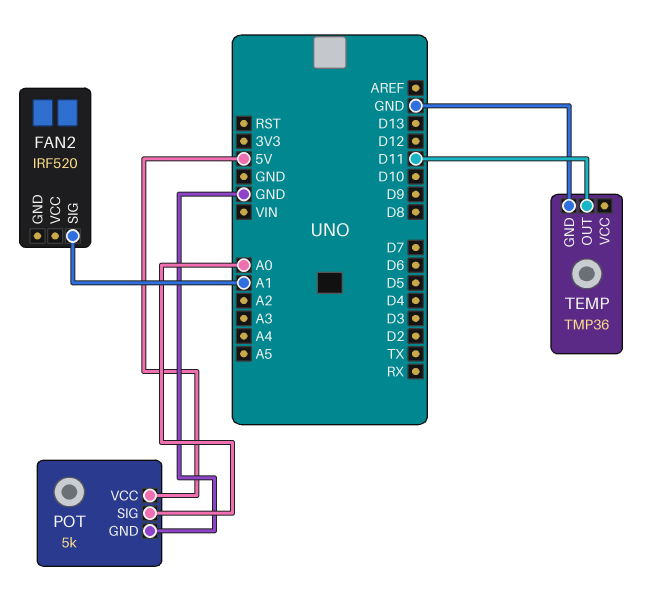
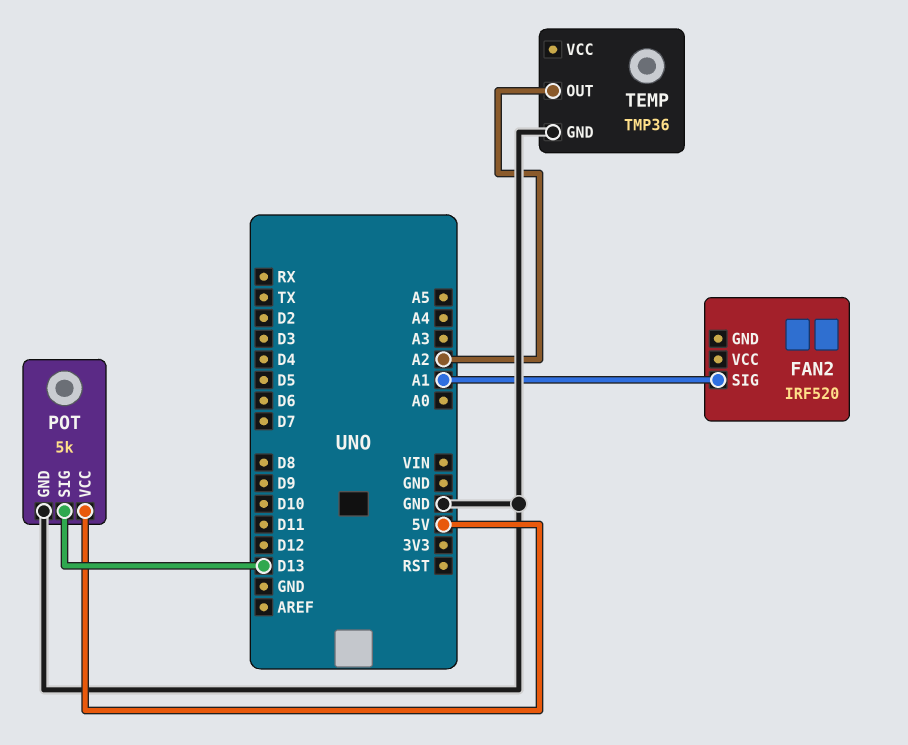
POT pin SIG: A0 -> D13
TEMP pin OUT: D11 -> A2

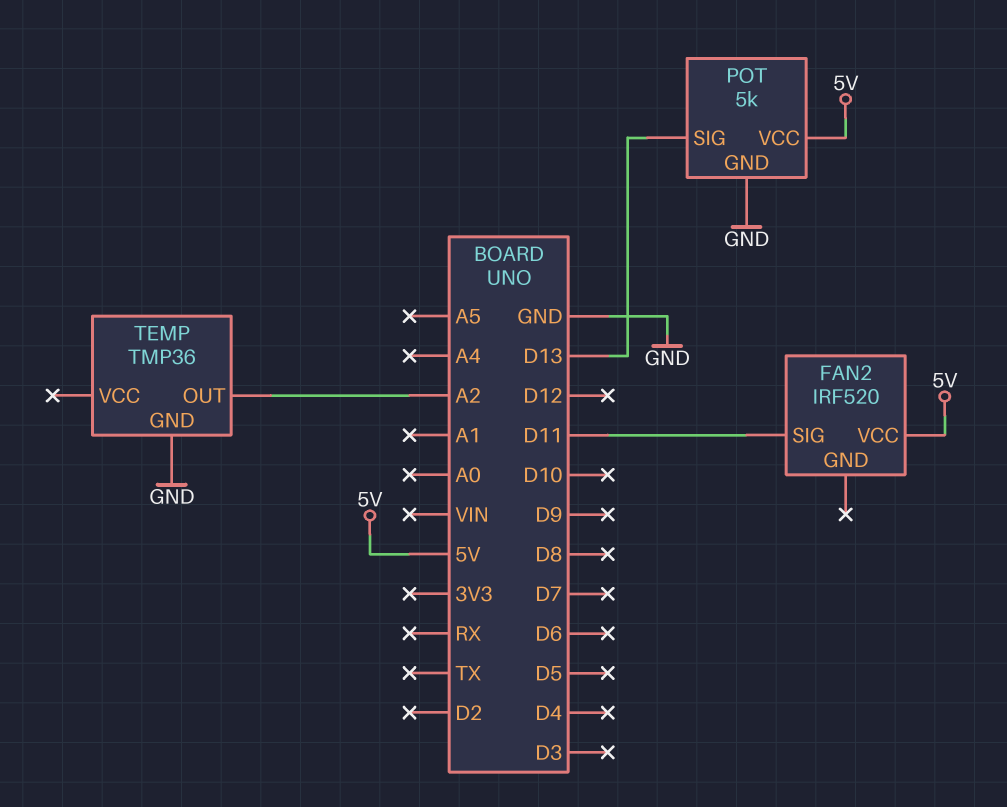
FAN2 pin SIG: A1 -> D11
FAN2 pin VCC: none -> 5V

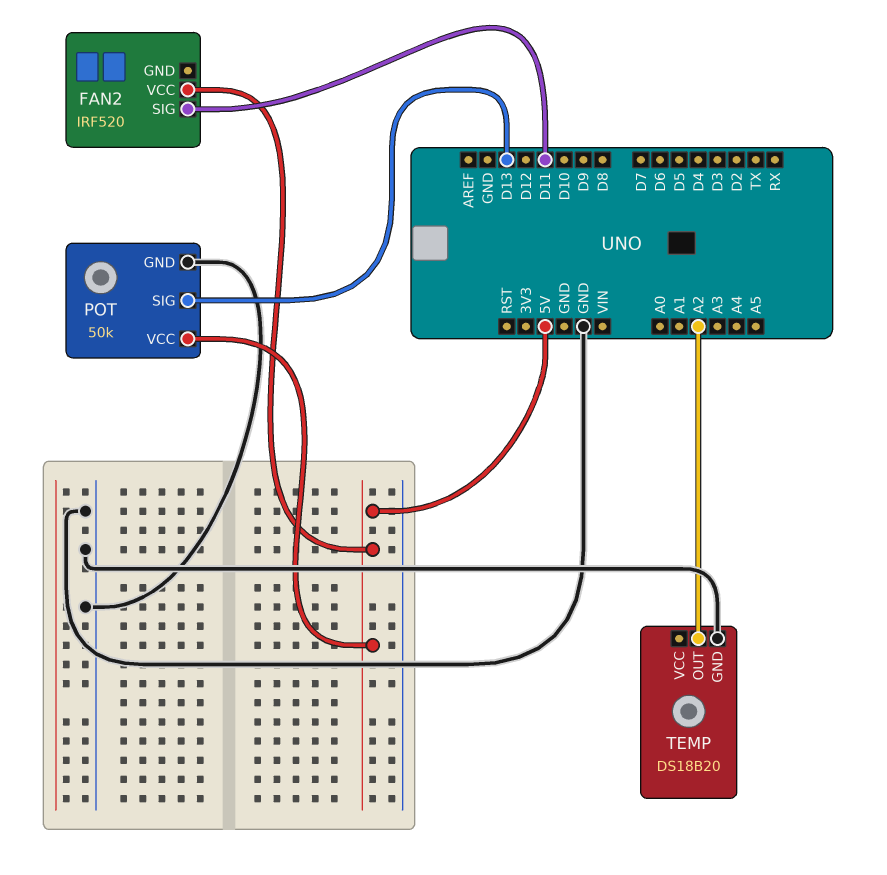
POT: 5k -> 50k
TEMP: TMP36 -> DS18B20

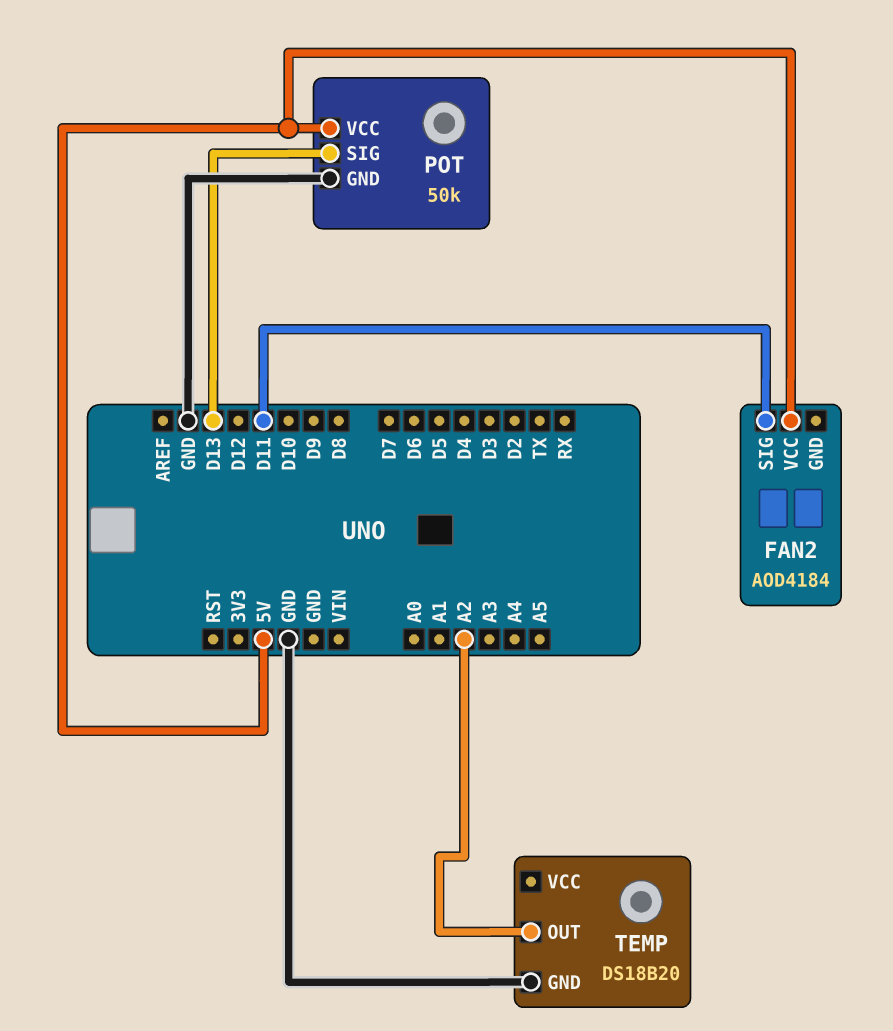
FAN2: IRF520 -> AOD4184

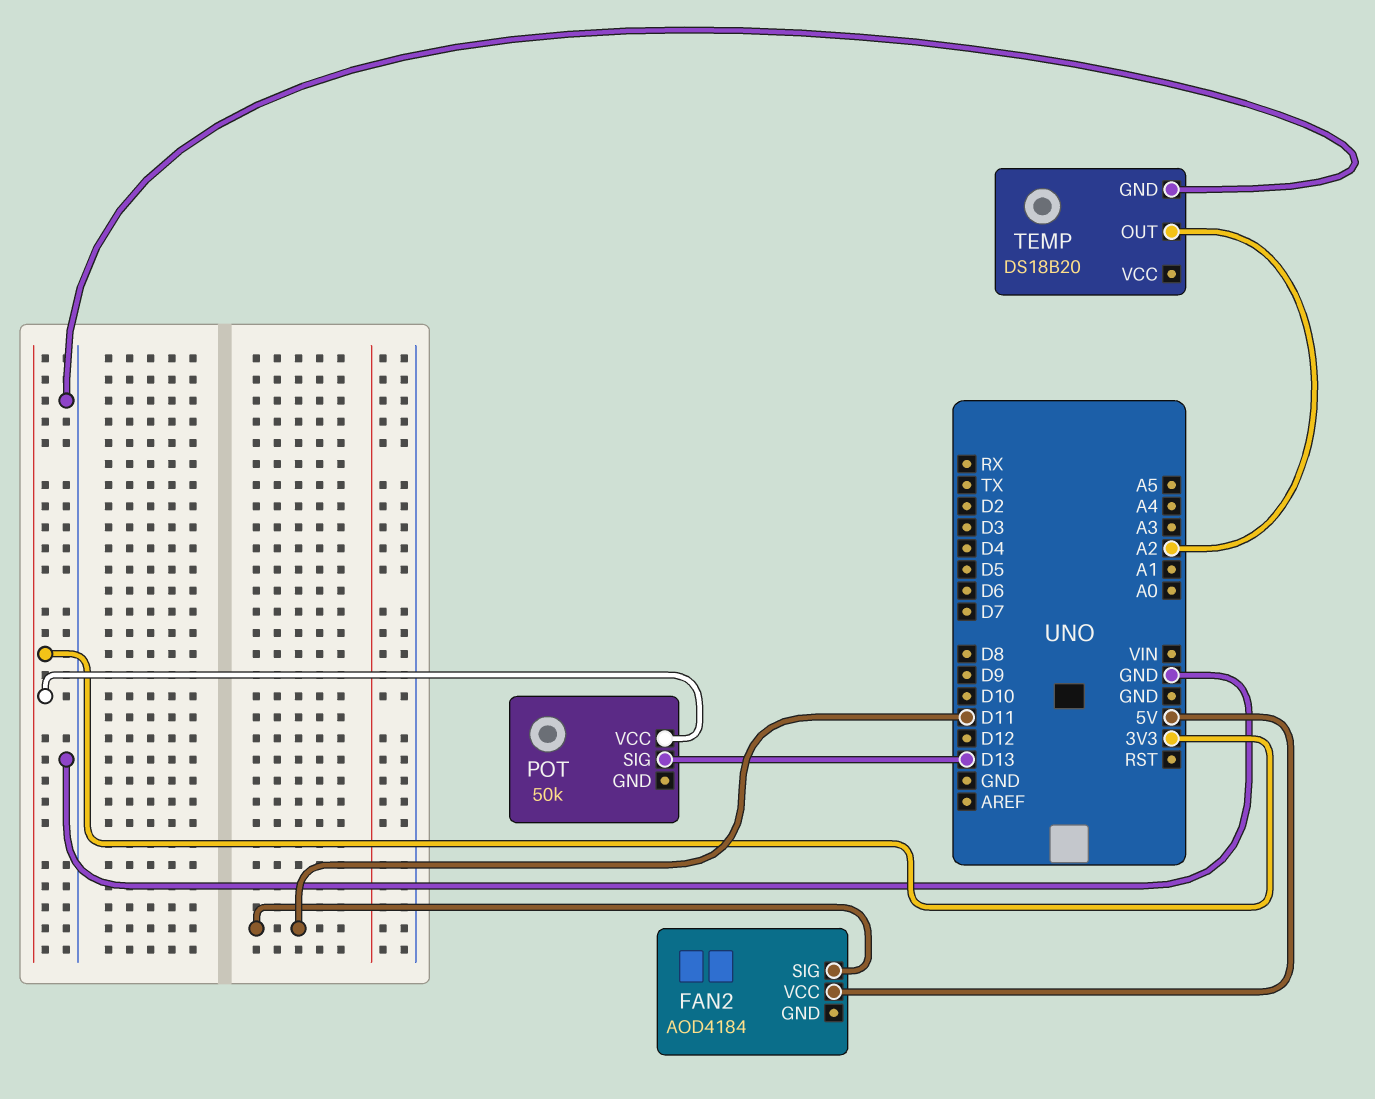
POT pin GND: GND -> none
POT pin VCC: 5V -> 3V3

